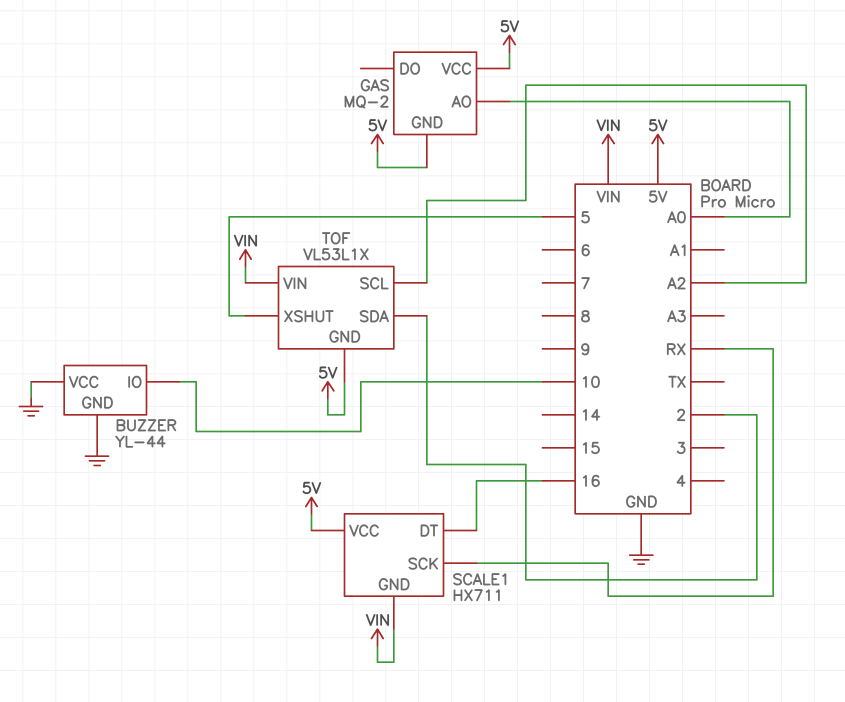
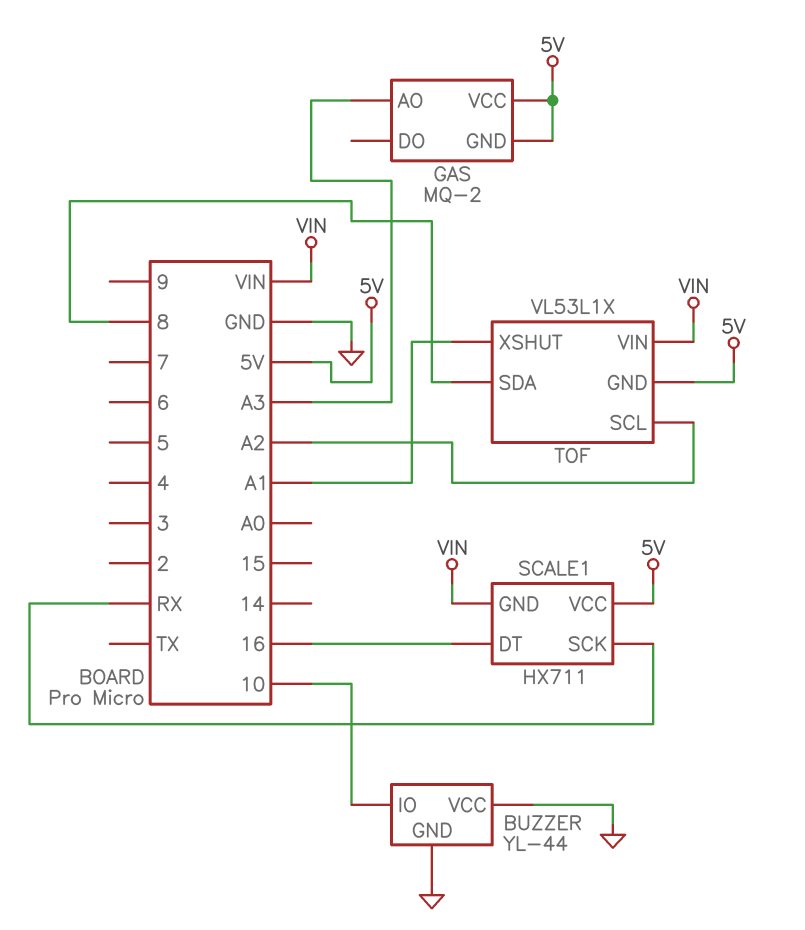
GAS pin AO: A0 -> A3
TOF pin SDA: 2 -> 8
TOF pin XSHUT: 5 -> A1

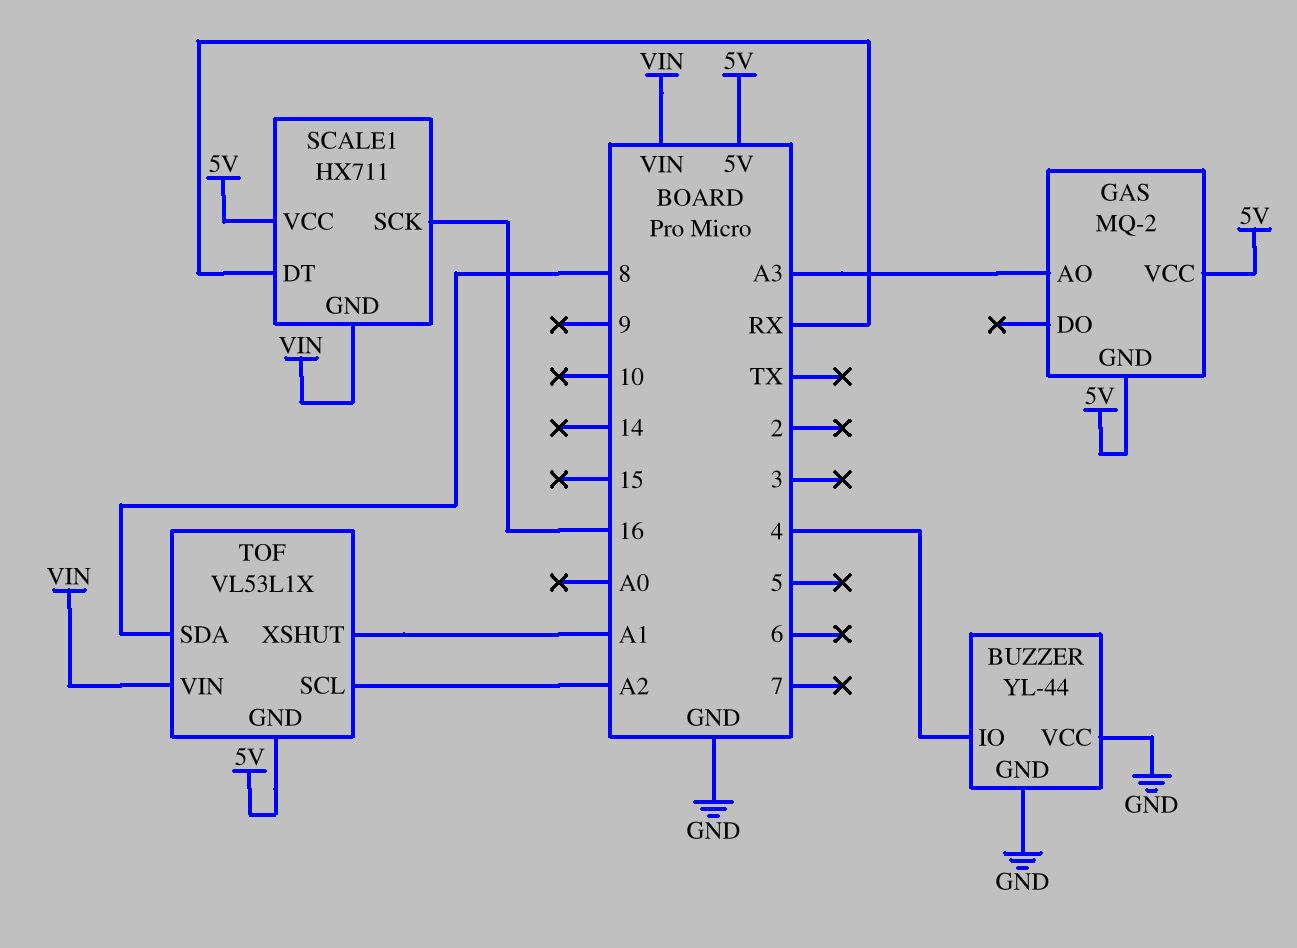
BUZZER pin IO: 10 -> 4
SCALE1 pin DT: 16 -> RX
SCALE1 pin SCK: RX -> 16

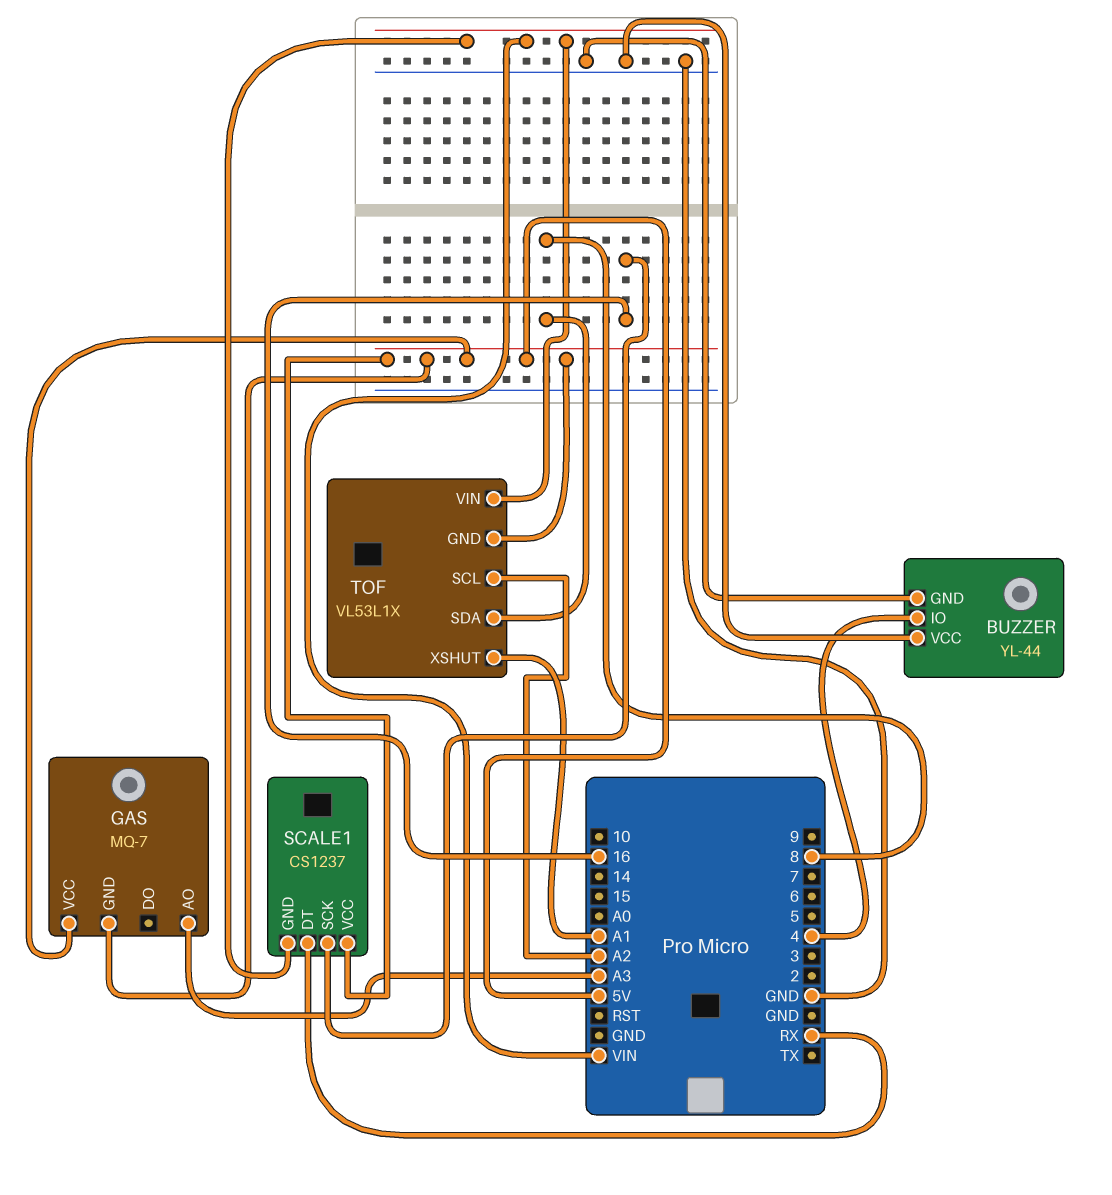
GAS: MQ-2 -> MQ-7
SCALE1: HX711 -> CS1237

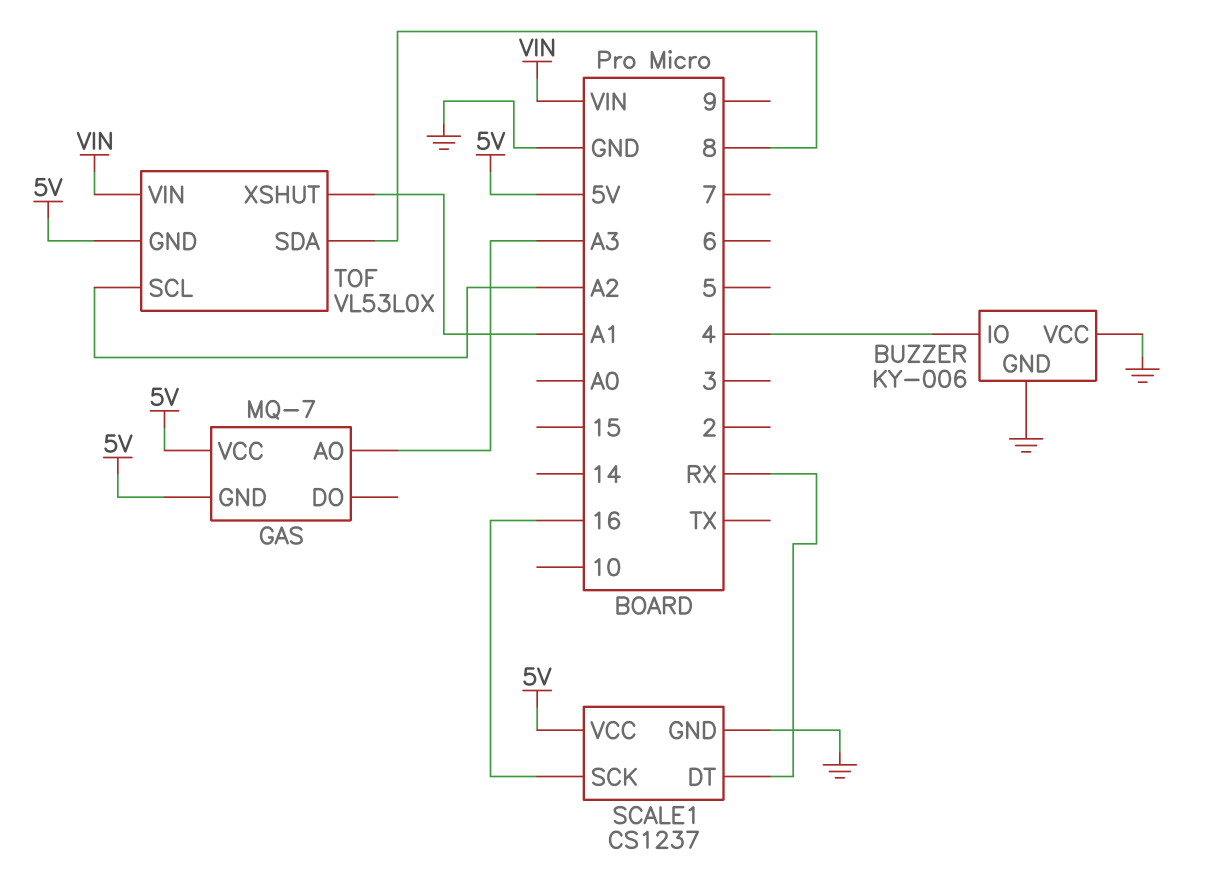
BUZZER: YL-44 -> KY-006
SCALE1 pin GND: VIN -> GND
TOF: VL53L1X -> VL53L0X

